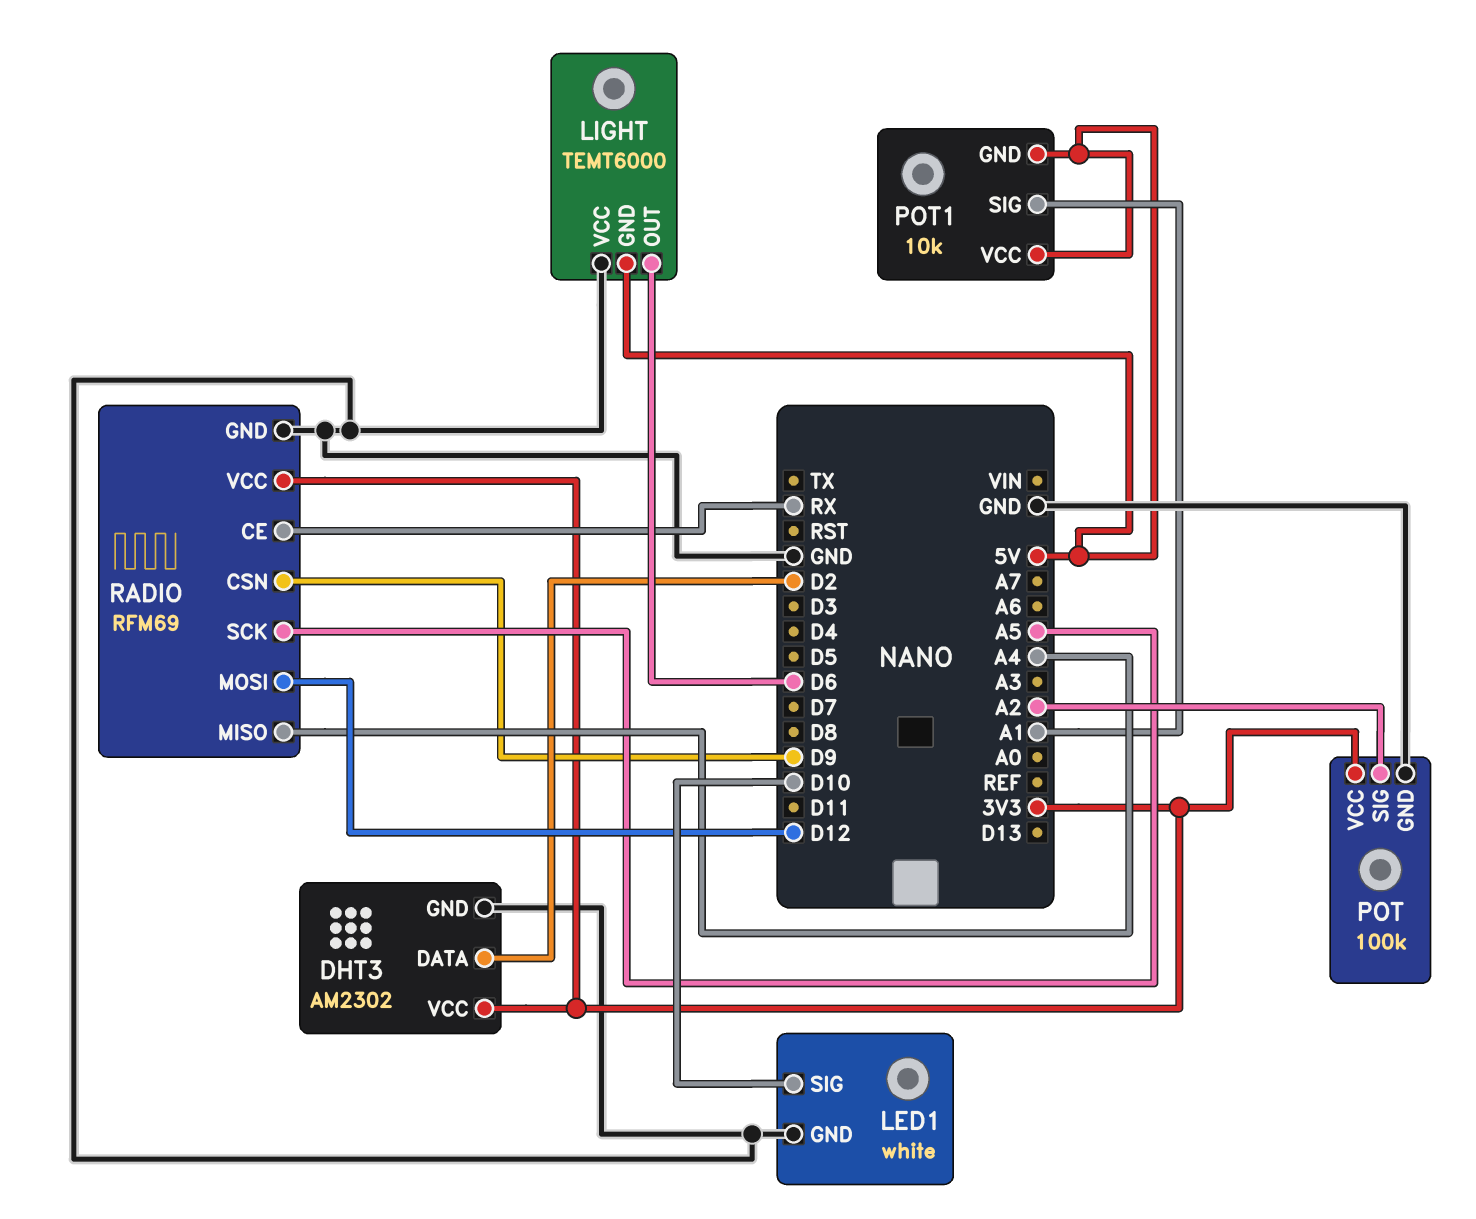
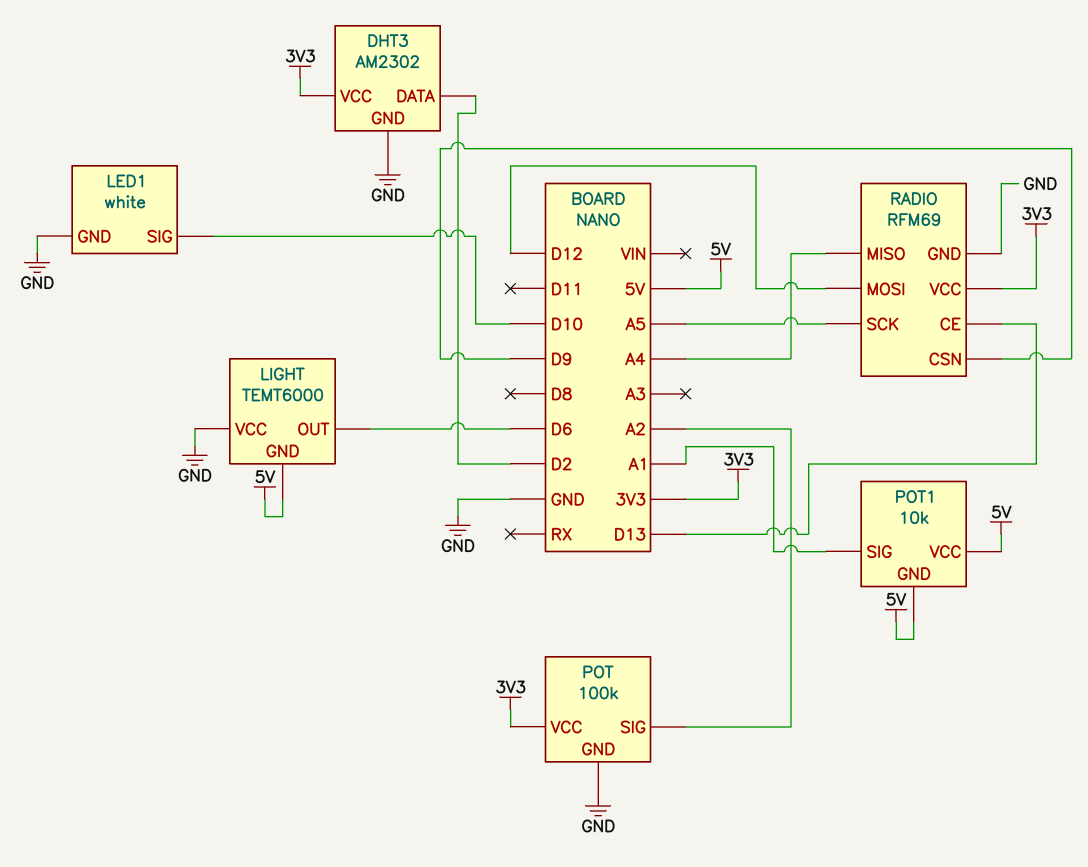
RADIO pin CE: RX -> D13

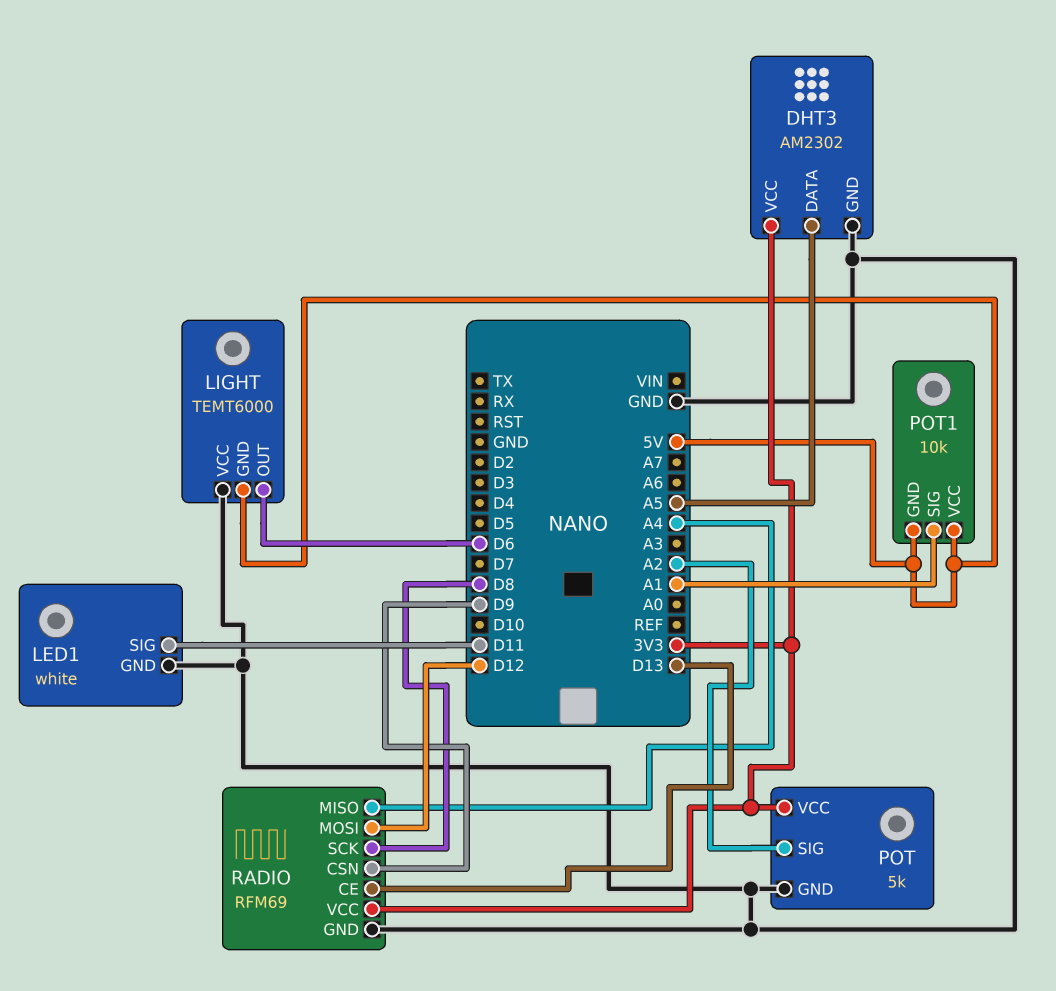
DHT3 pin DATA: D2 -> A5
LED1 pin SIG: D10 -> D11
POT: 100k -> 5k
RADIO pin SCK: A5 -> D8

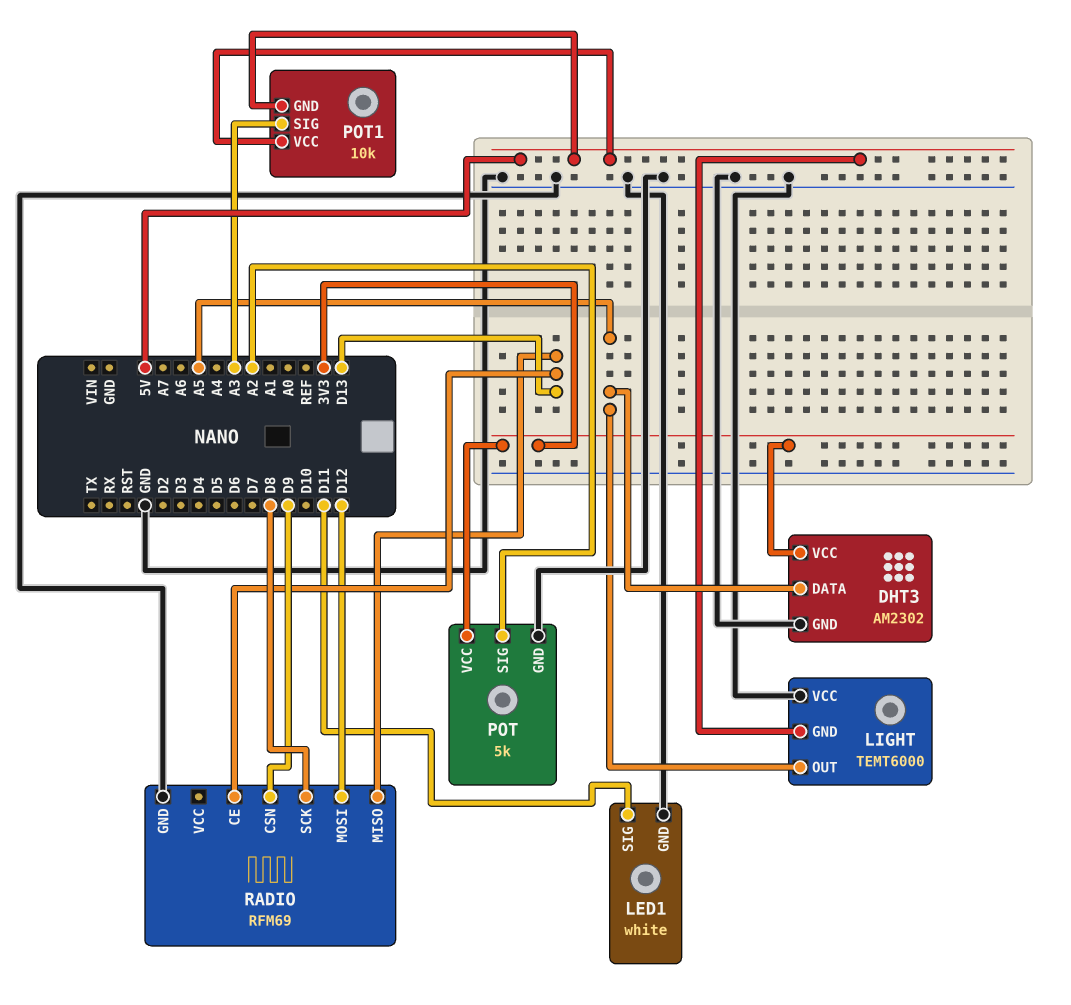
LIGHT pin OUT: D6 -> A5
POT1 pin SIG: A1 -> A3
RADIO pin MISO: A4 -> D13
RADIO pin VCC: 3V3 -> none

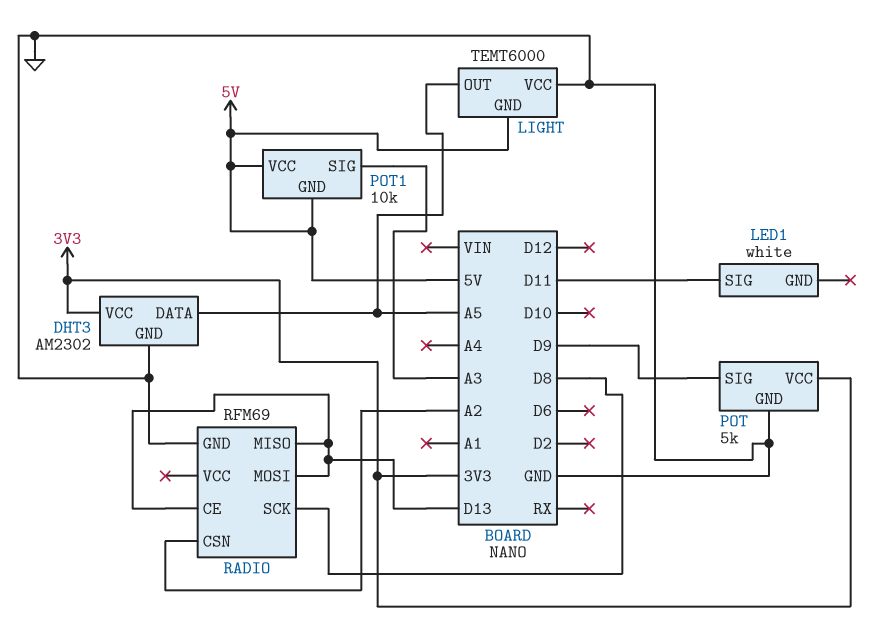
LED1 pin GND: GND -> none
POT pin SIG: A2 -> D9
RADIO pin CSN: D9 -> A2
RADIO pin MOSI: D12 -> D13

